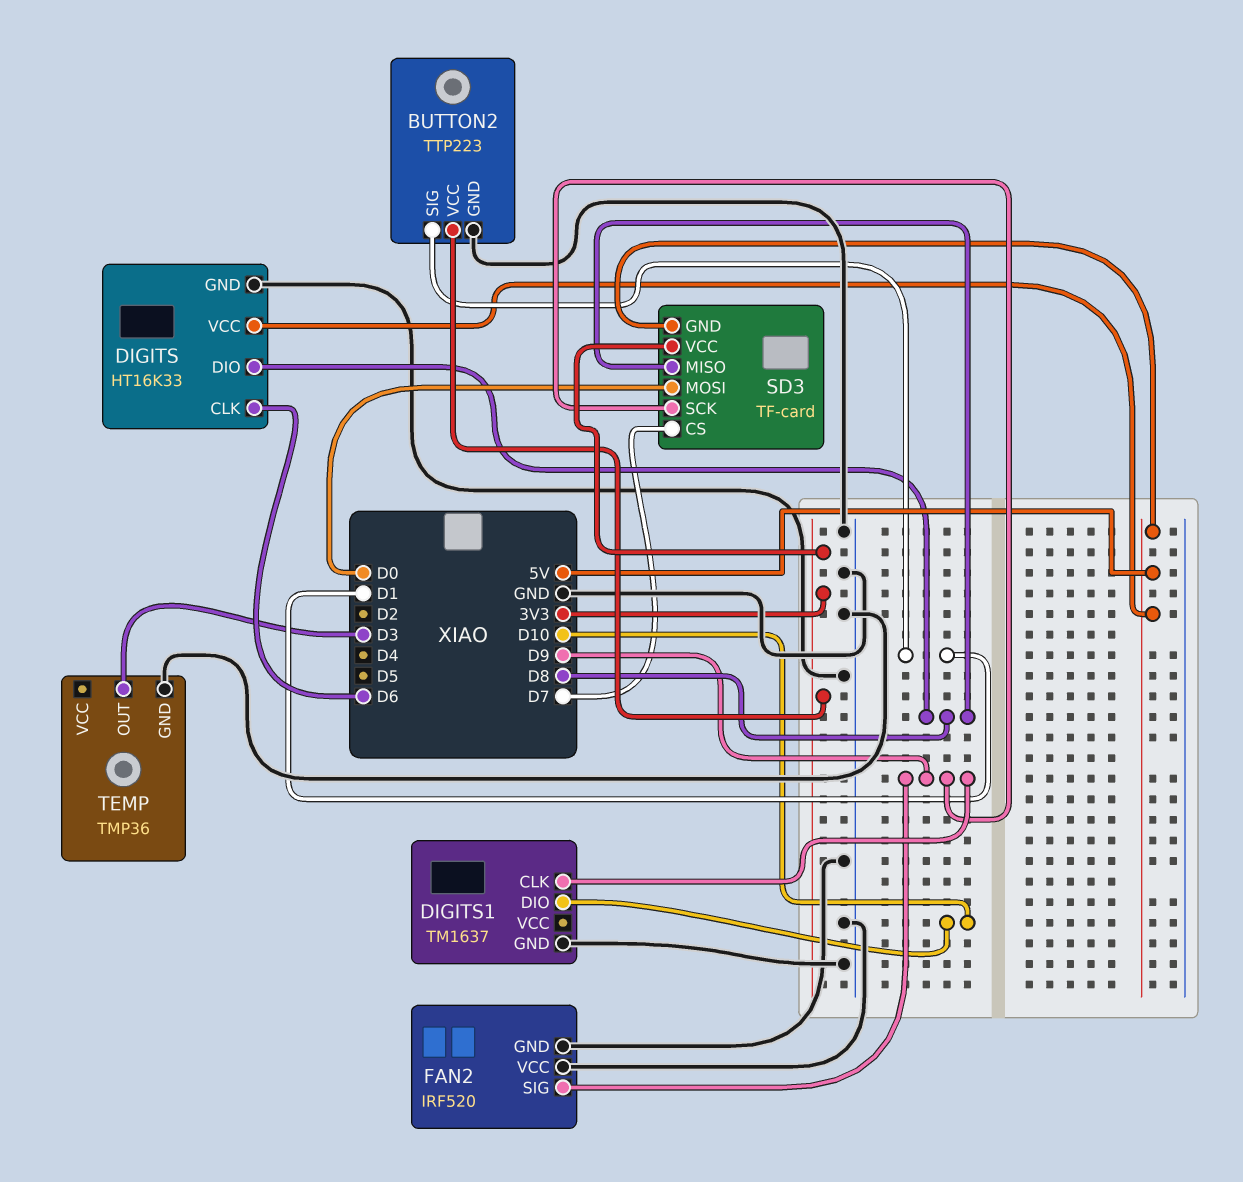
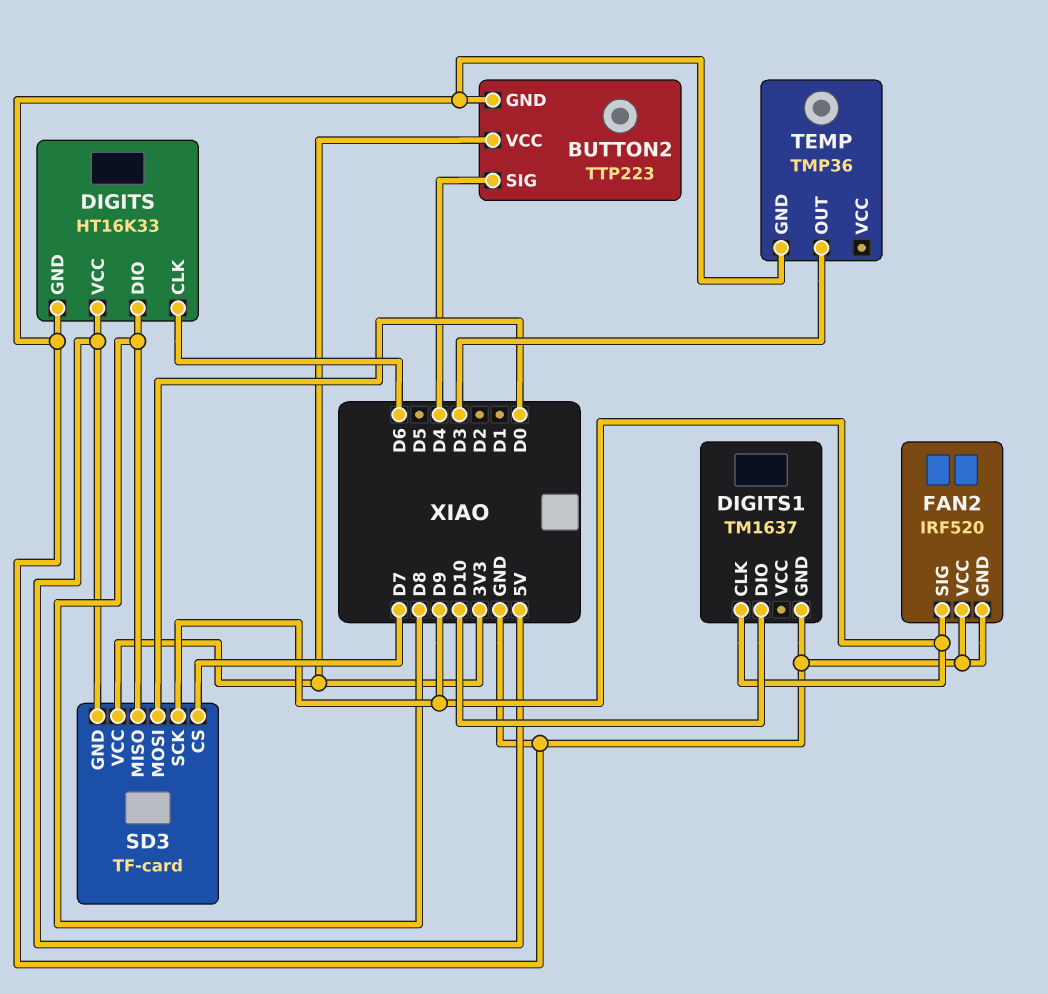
BUTTON2 pin SIG: D1 -> D4

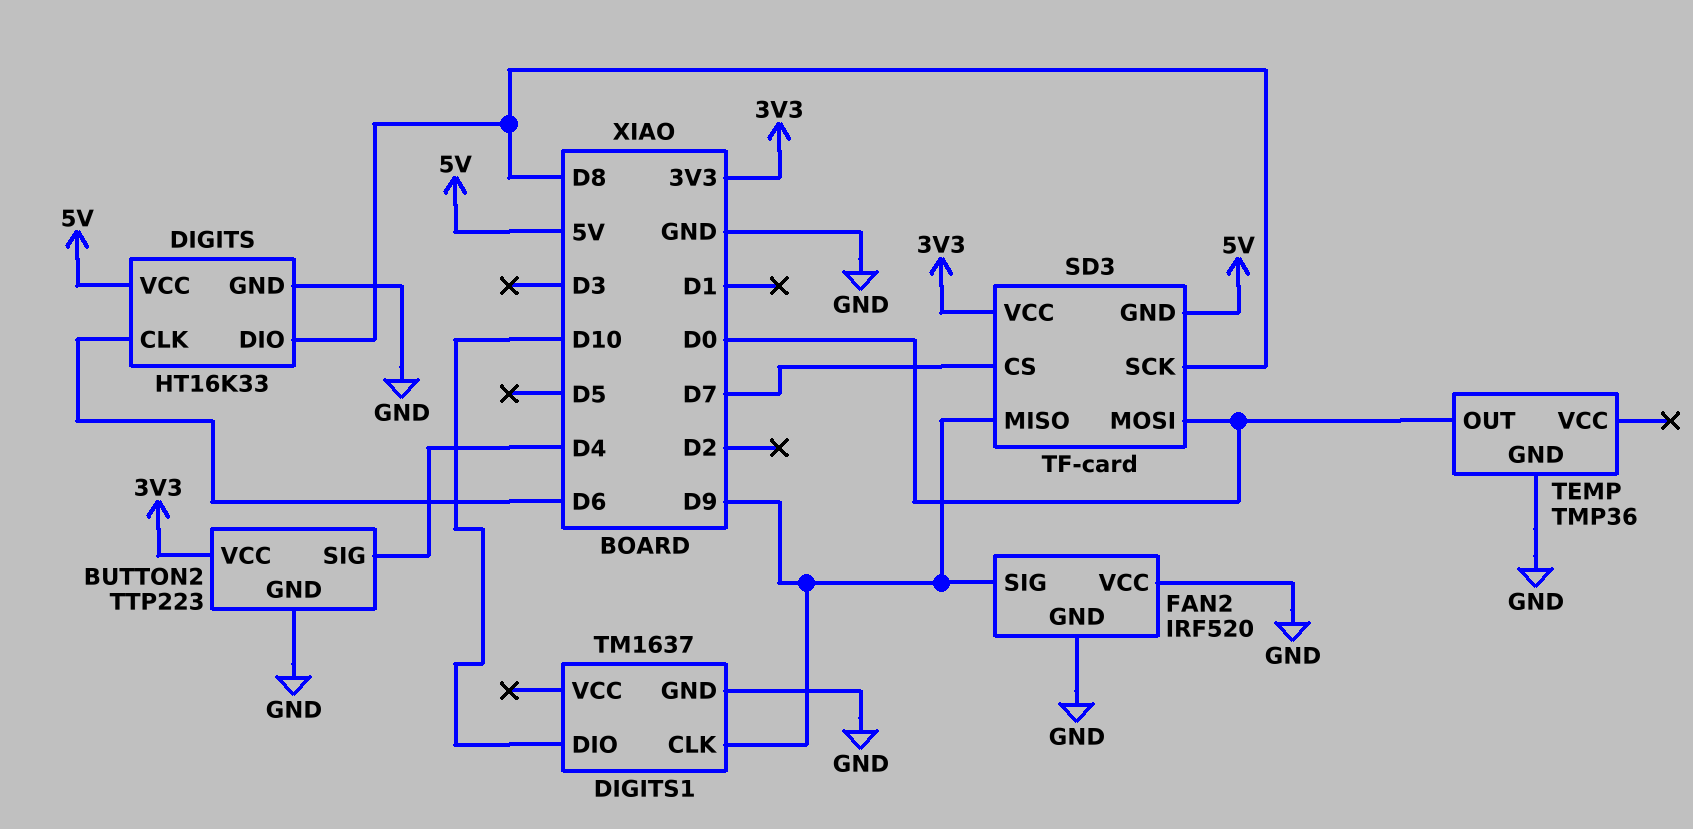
SD3 pin MISO: D8 -> D9
SD3 pin SCK: D9 -> D8
TEMP pin OUT: D3 -> D0

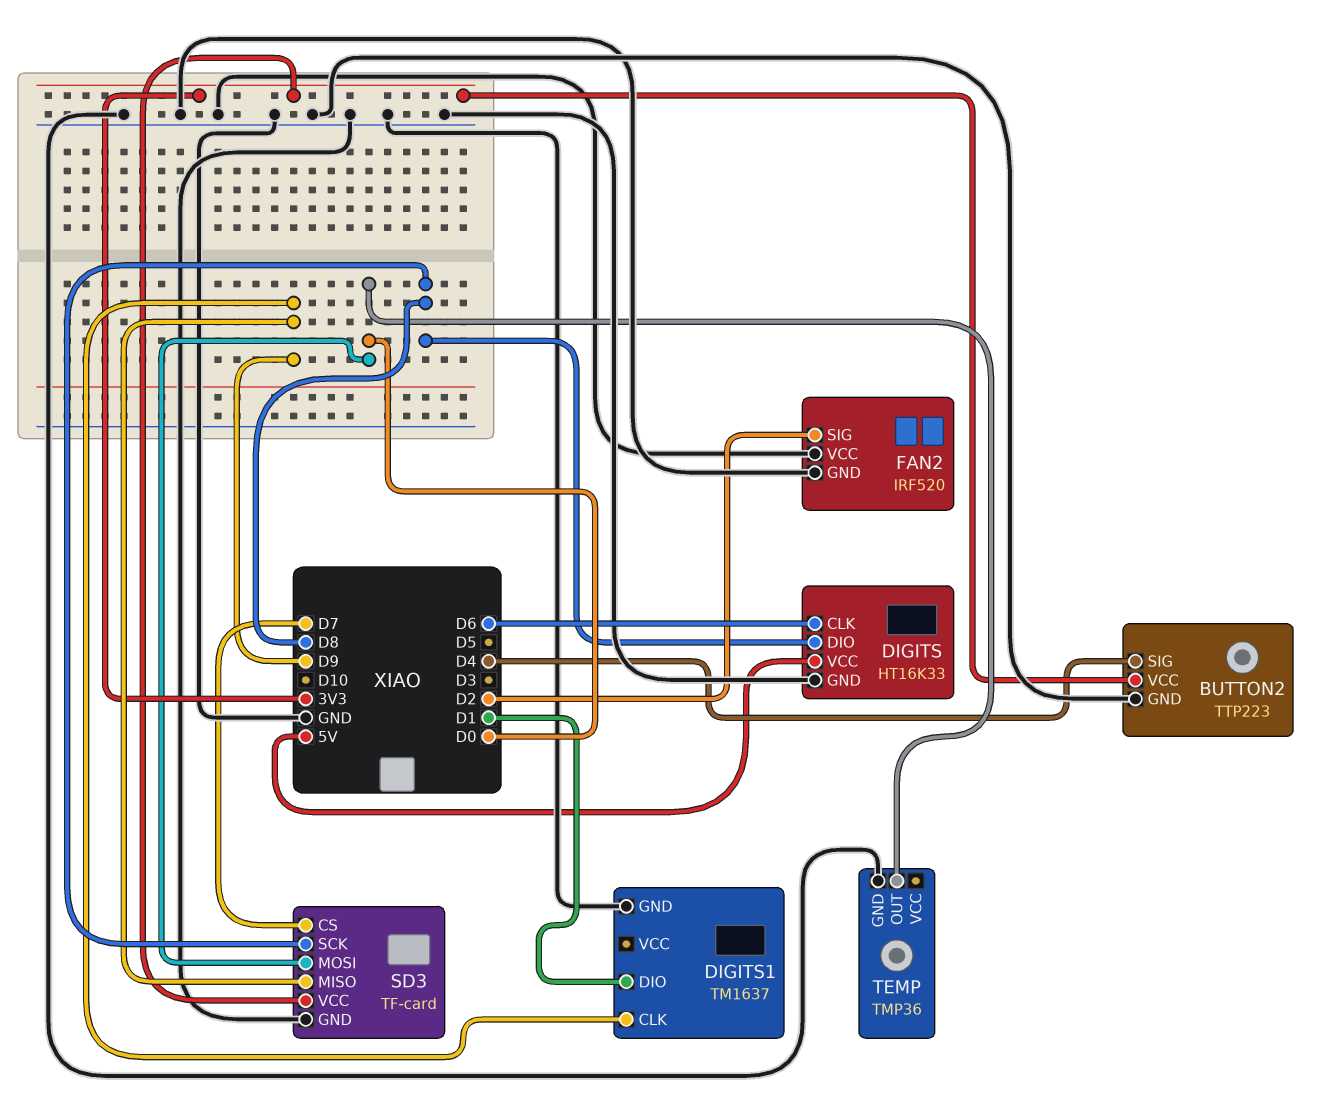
DIGITS1 pin DIO: D10 -> D1
FAN2 pin SIG: D9 -> D2
SD3 pin GND: 5V -> GND

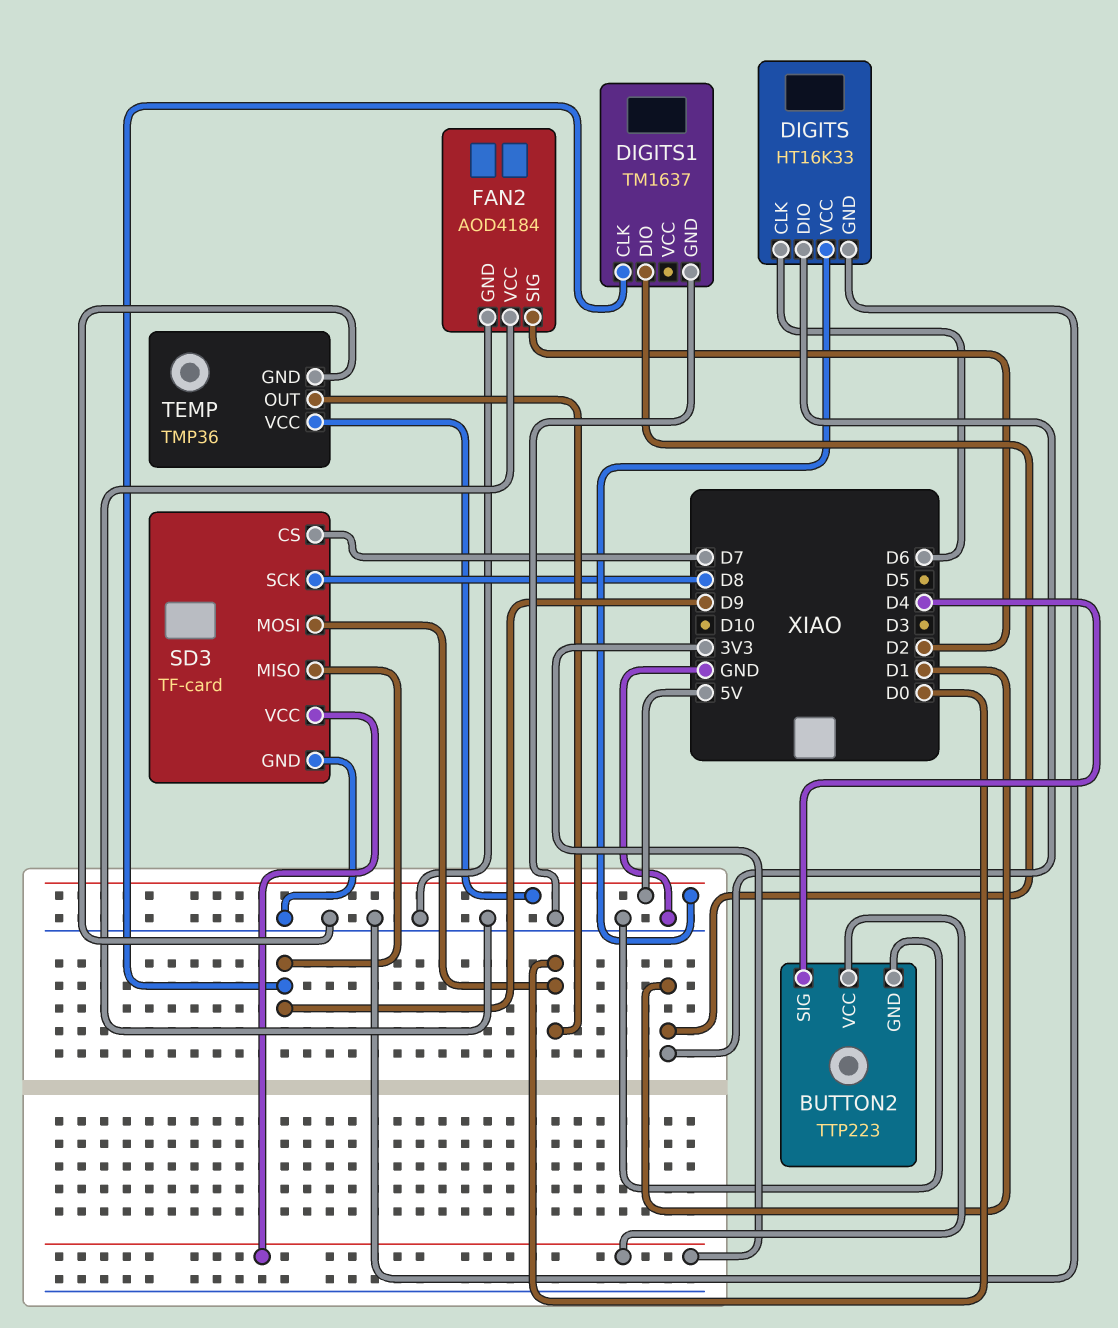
DIGITS pin DIO: D8 -> D1
FAN2: IRF520 -> AOD4184
TEMP pin VCC: none -> 5V

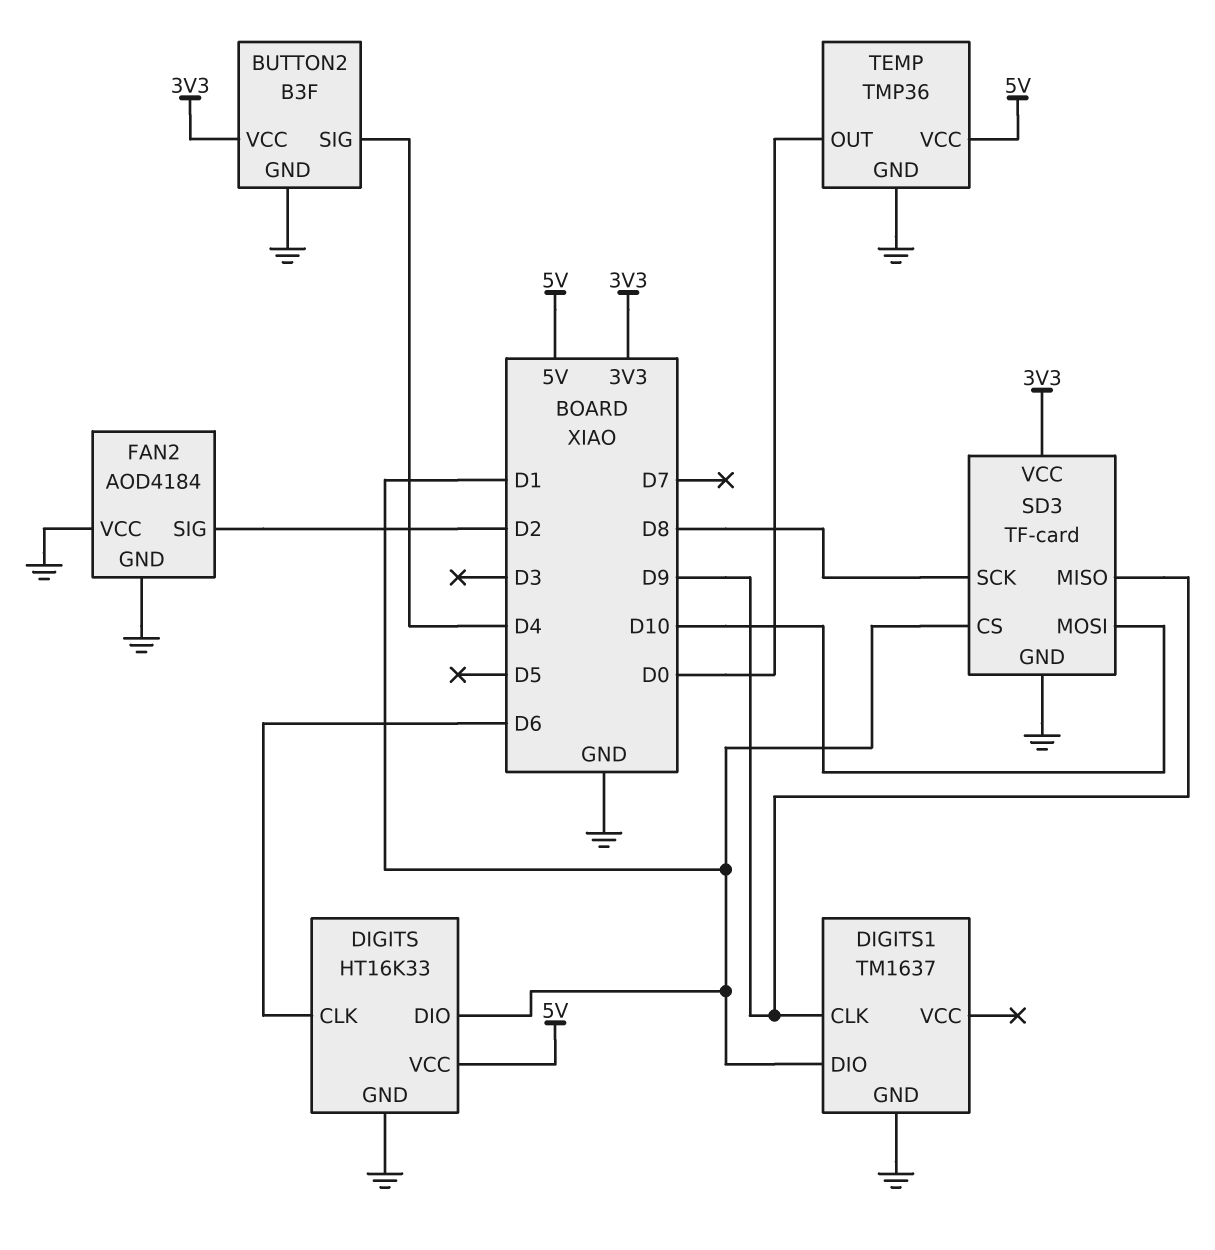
BUTTON2: TTP223 -> B3F
SD3 pin CS: D7 -> D1
SD3 pin MOSI: D0 -> D10

